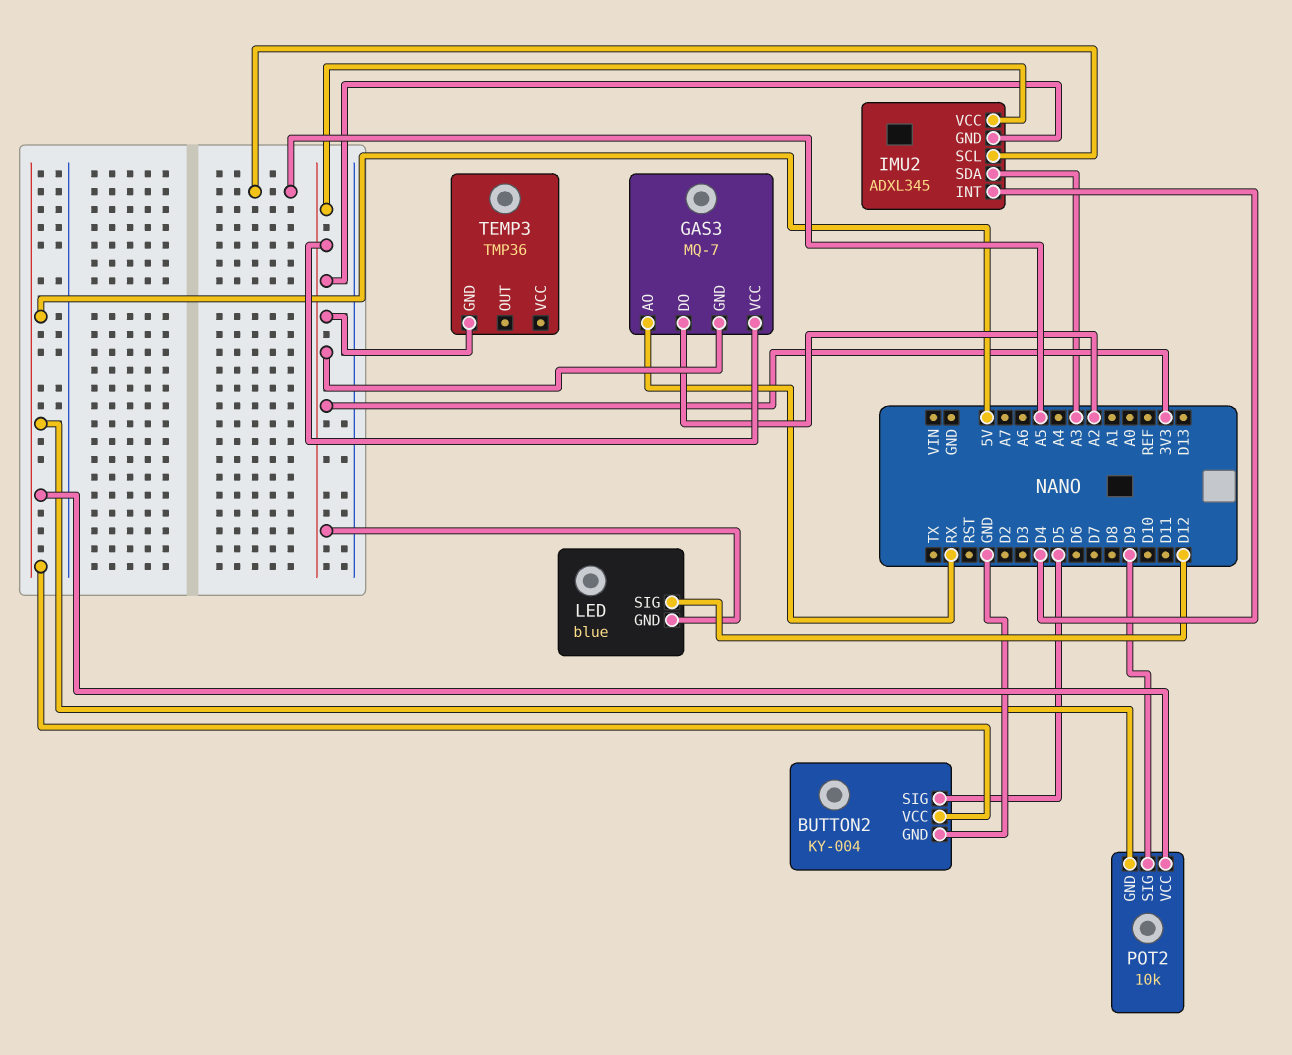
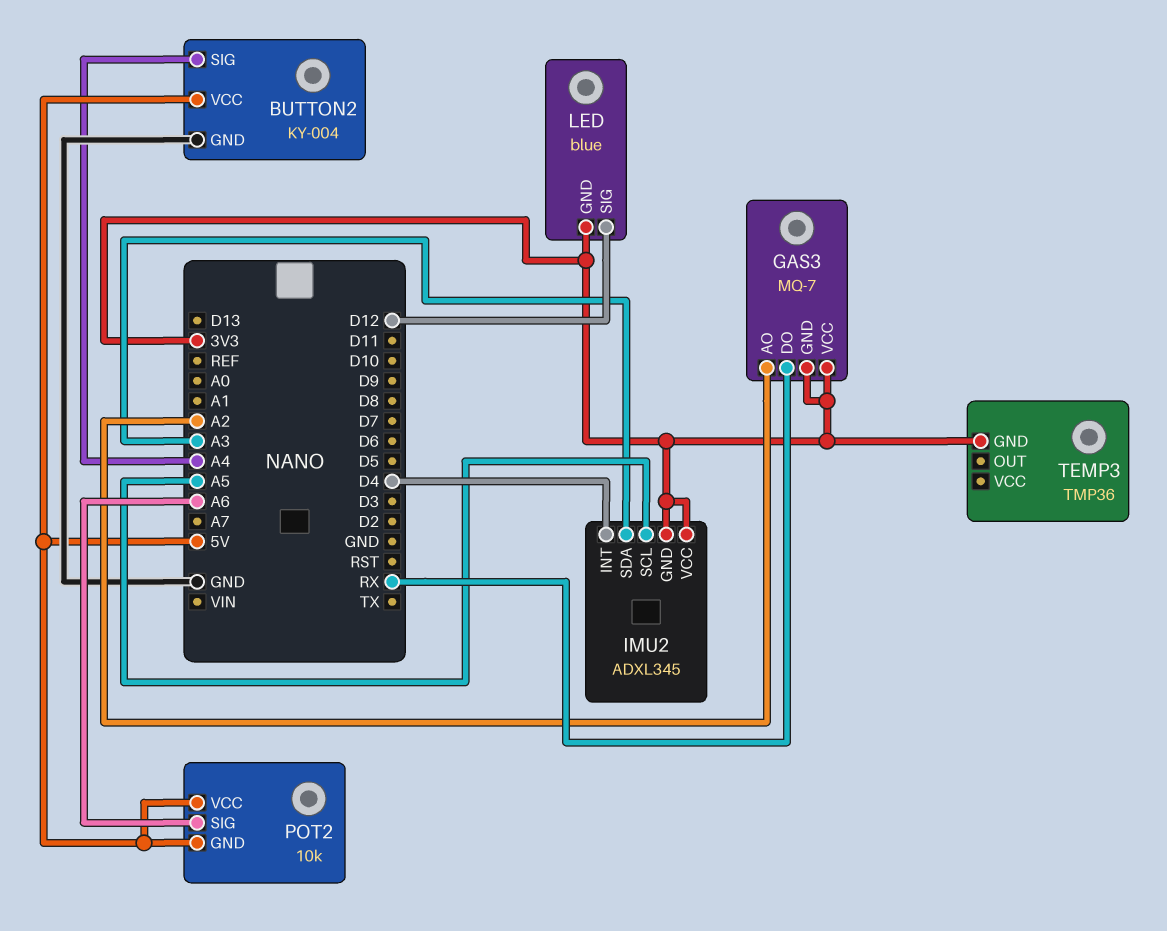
BUTTON2 pin SIG: D5 -> A4
GAS3 pin AO: RX -> A2
GAS3 pin DO: A2 -> RX
POT2 pin SIG: D9 -> A6

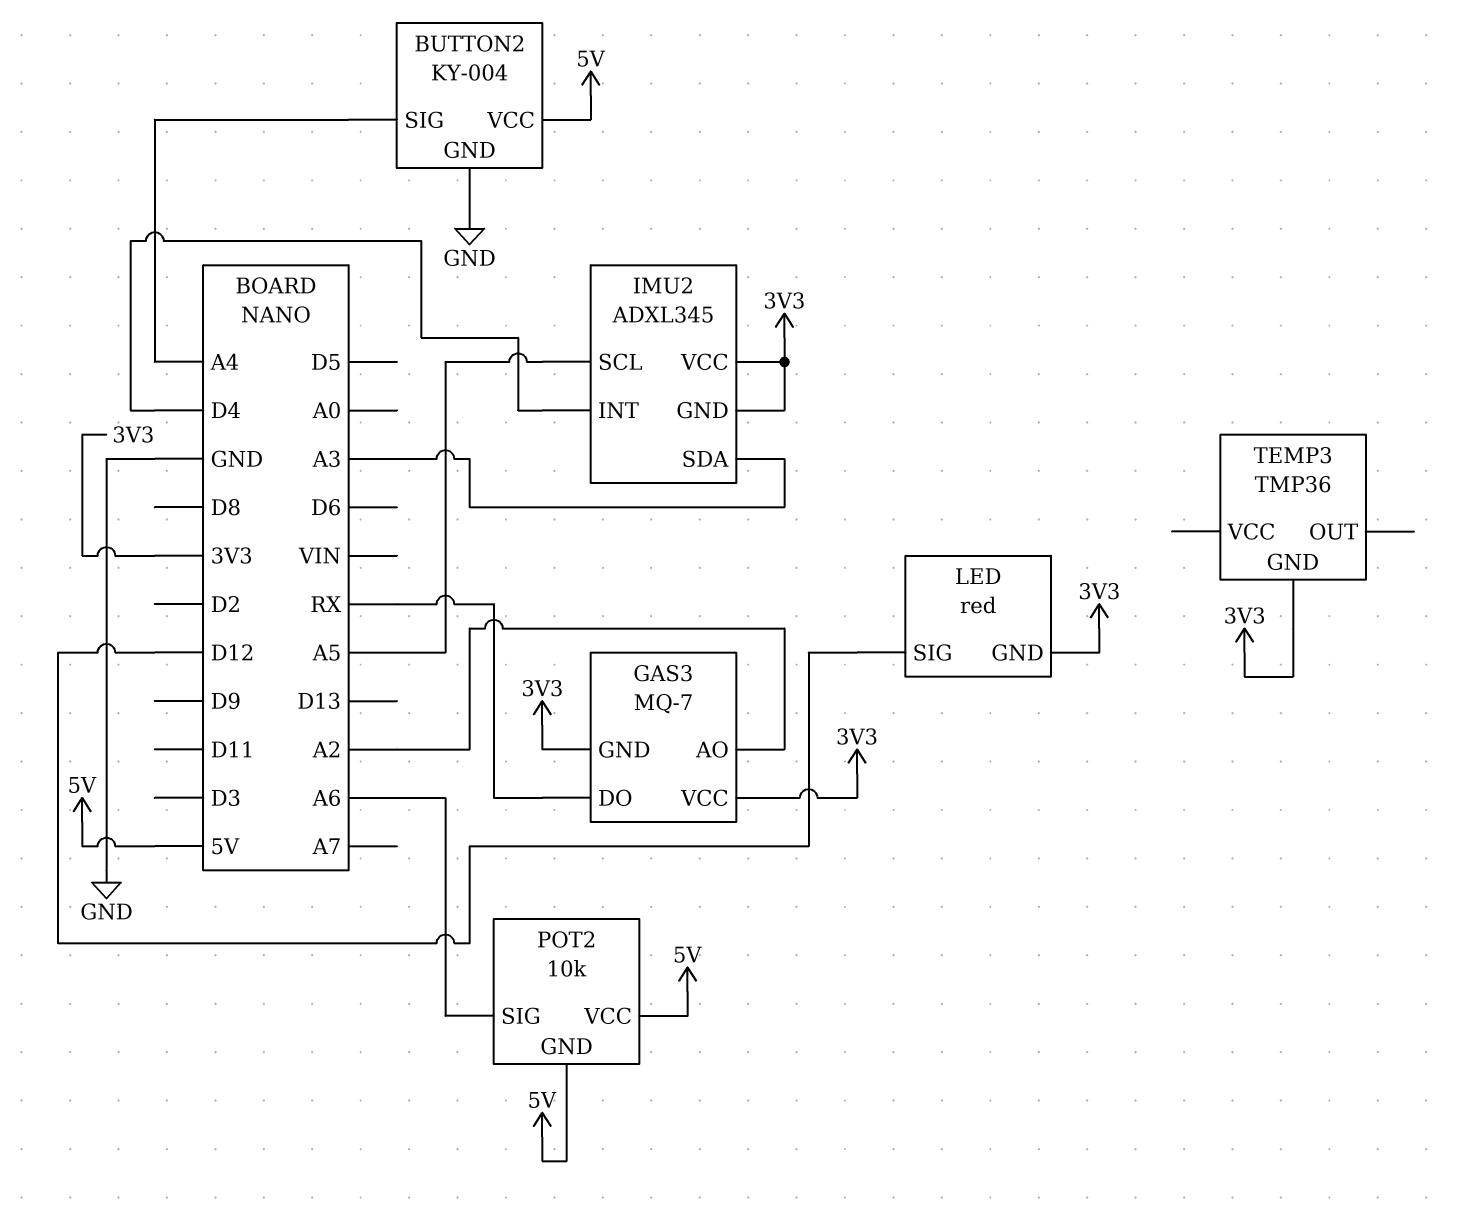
LED: blue -> red

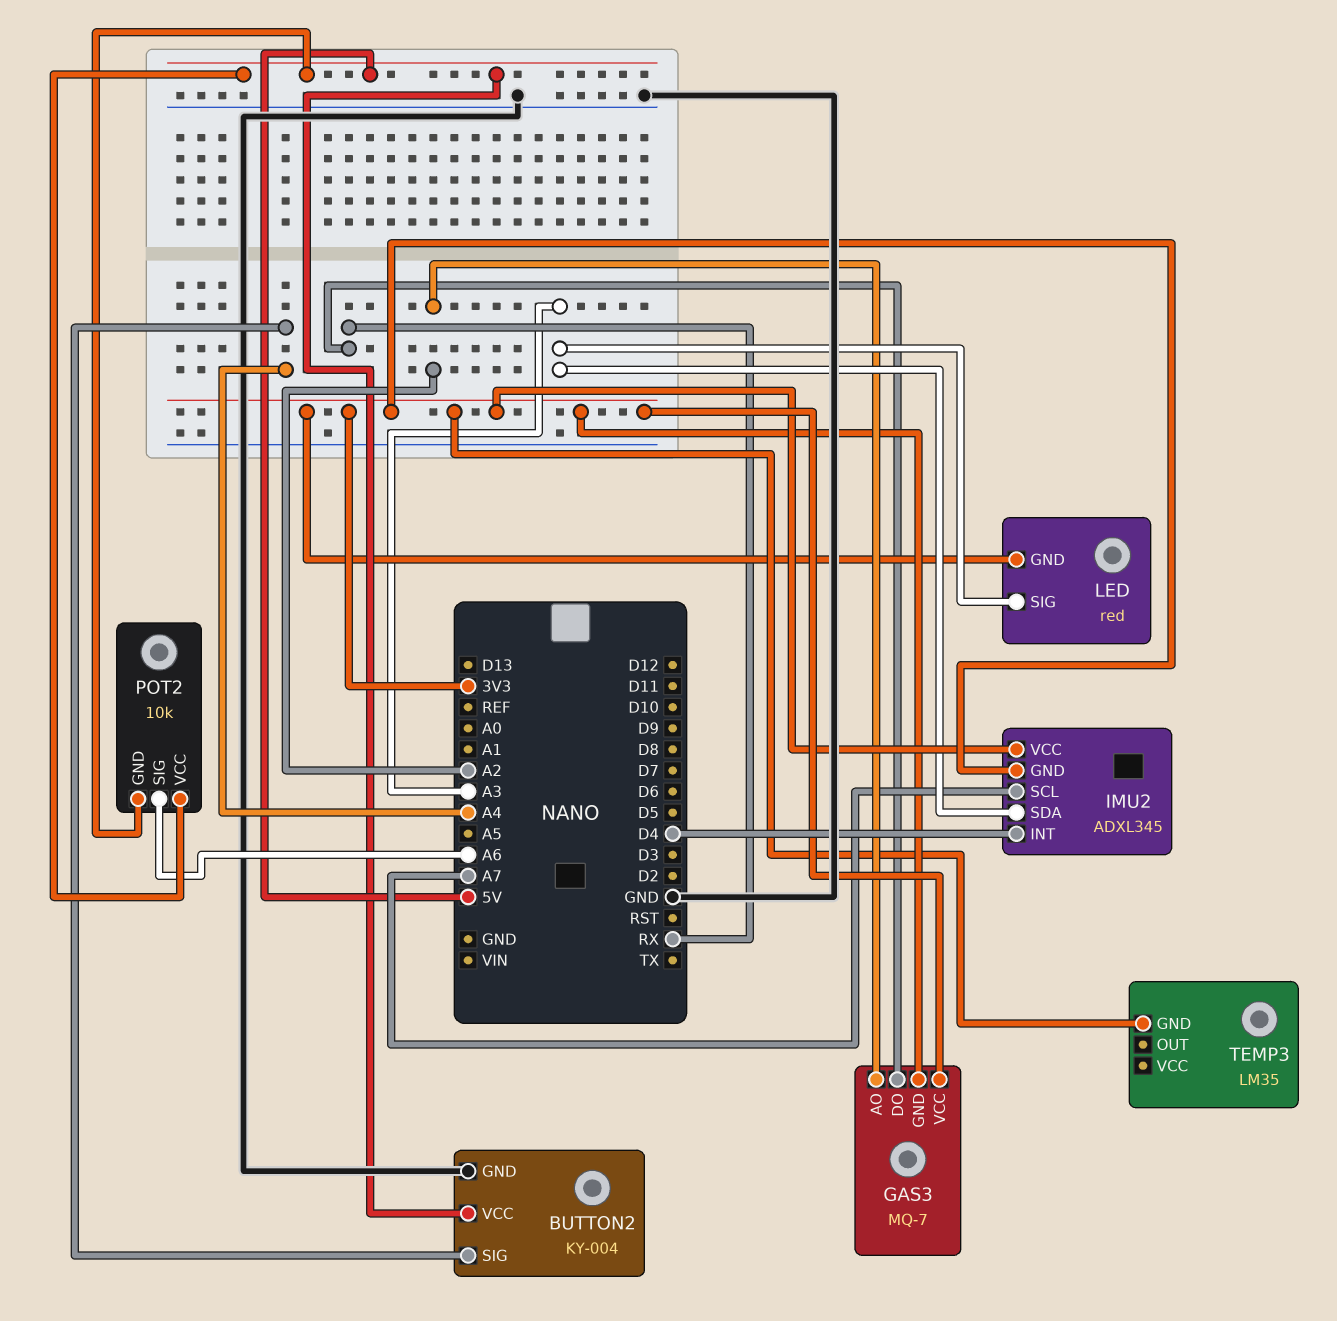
IMU2 pin SCL: A5 -> A7
LED pin SIG: D12 -> A3
TEMP3: TMP36 -> LM35

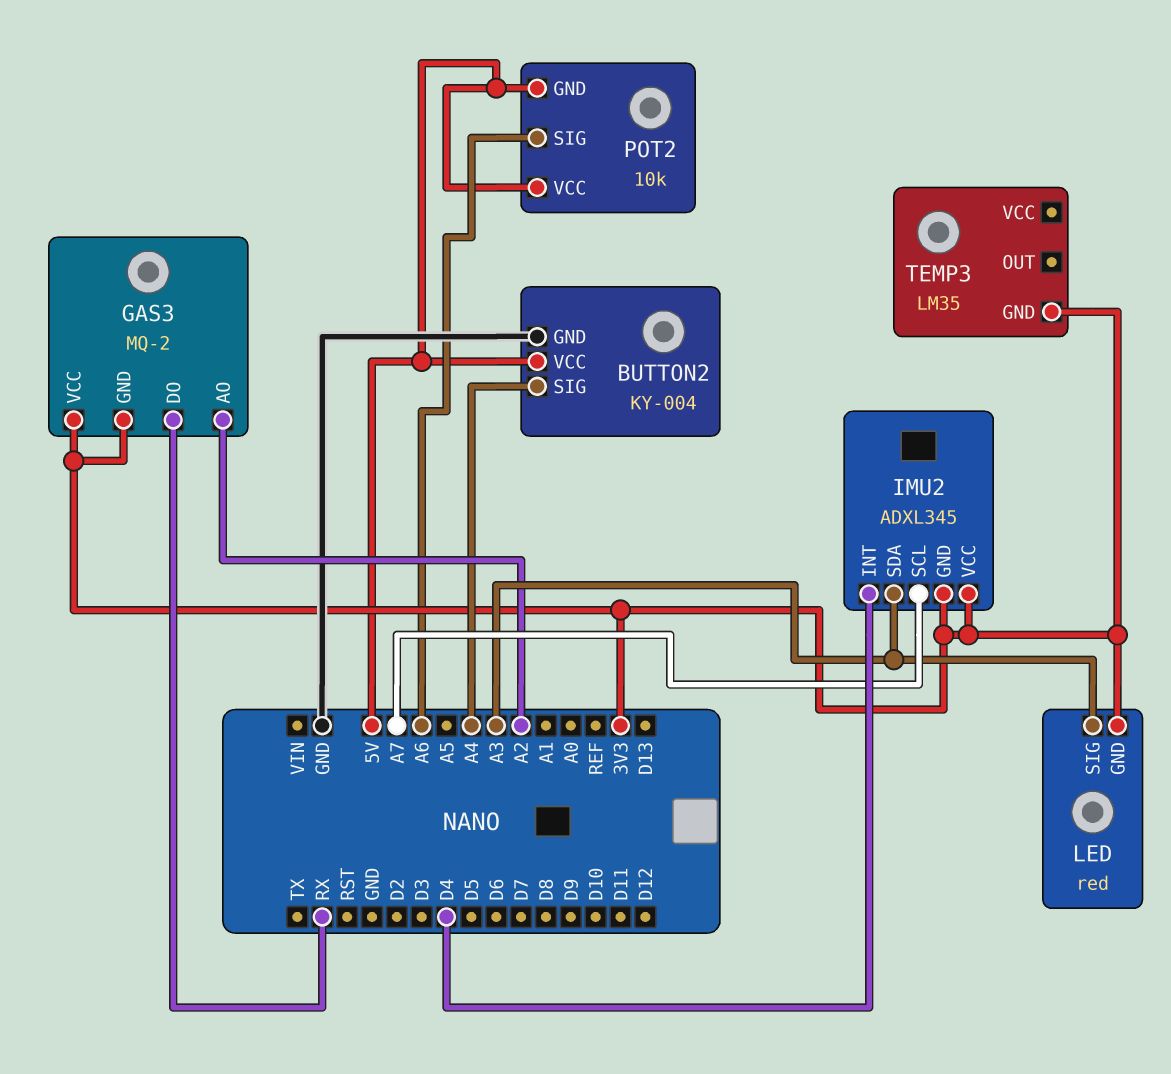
GAS3: MQ-7 -> MQ-2

